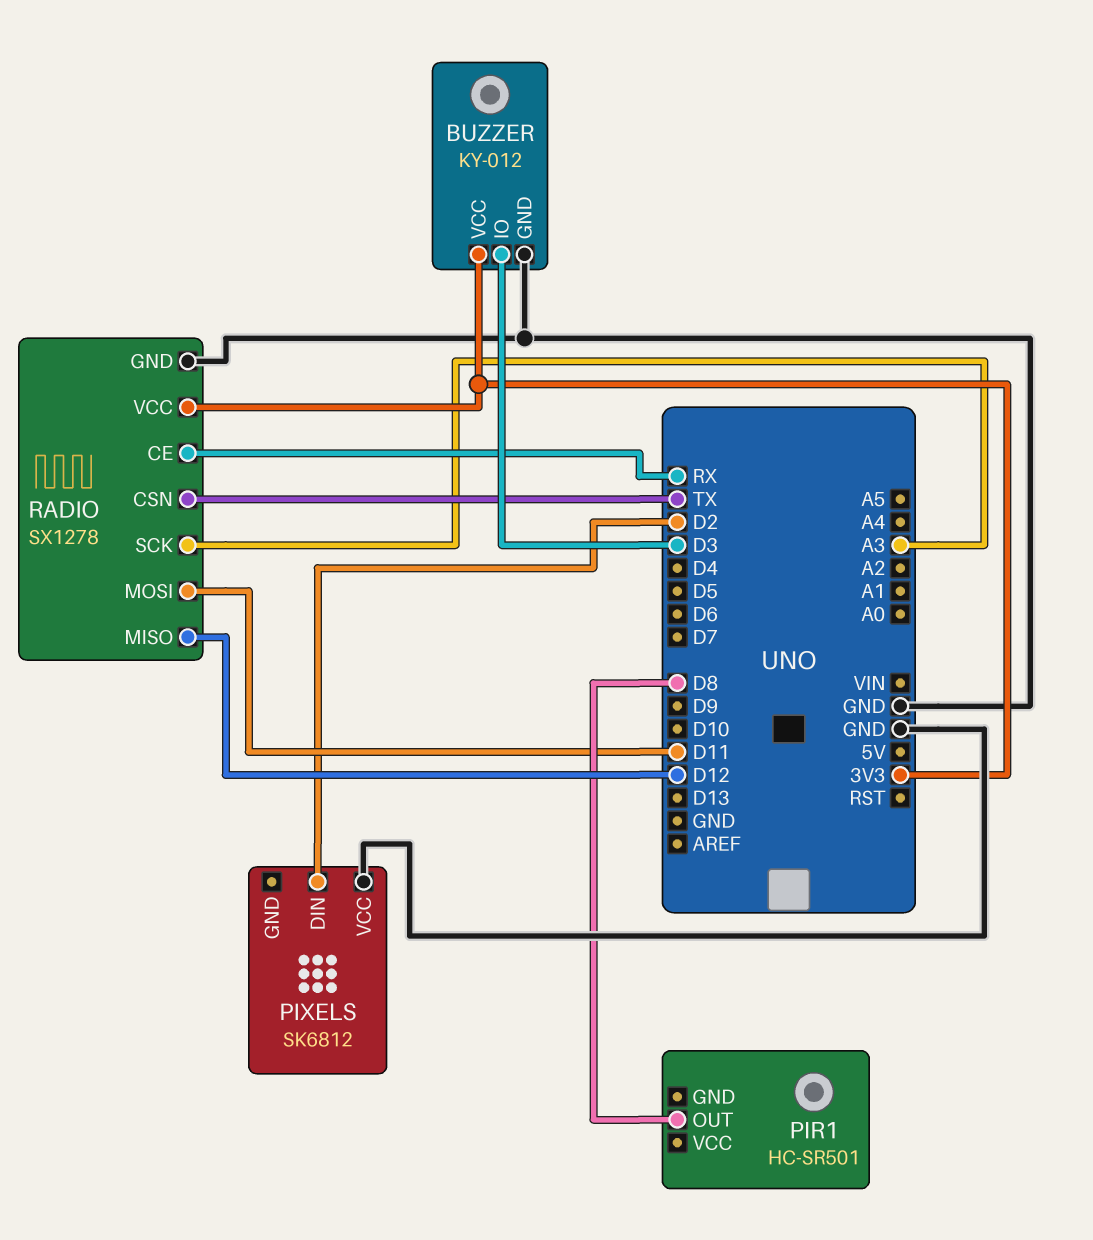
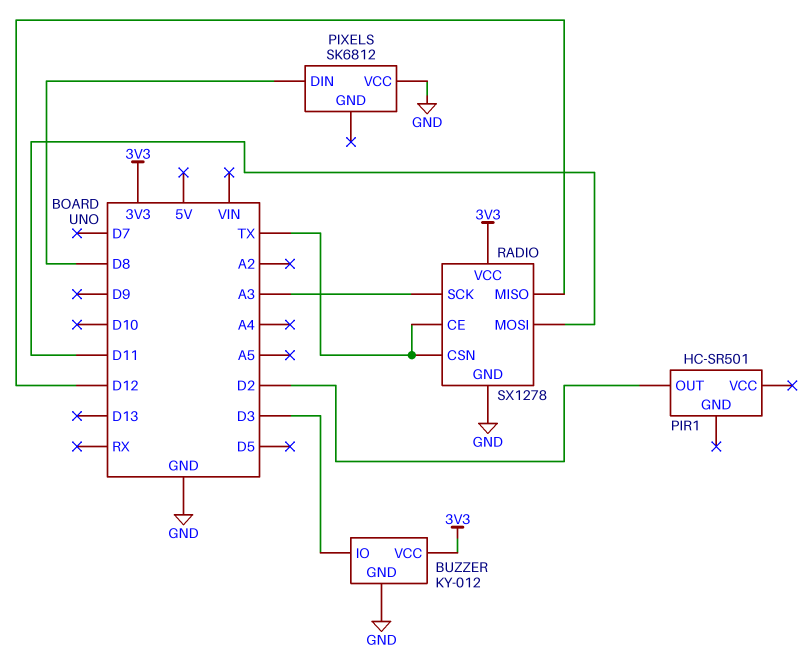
PIR1 pin OUT: D8 -> D2
PIXELS pin DIN: D2 -> D8
RADIO pin CE: RX -> TX

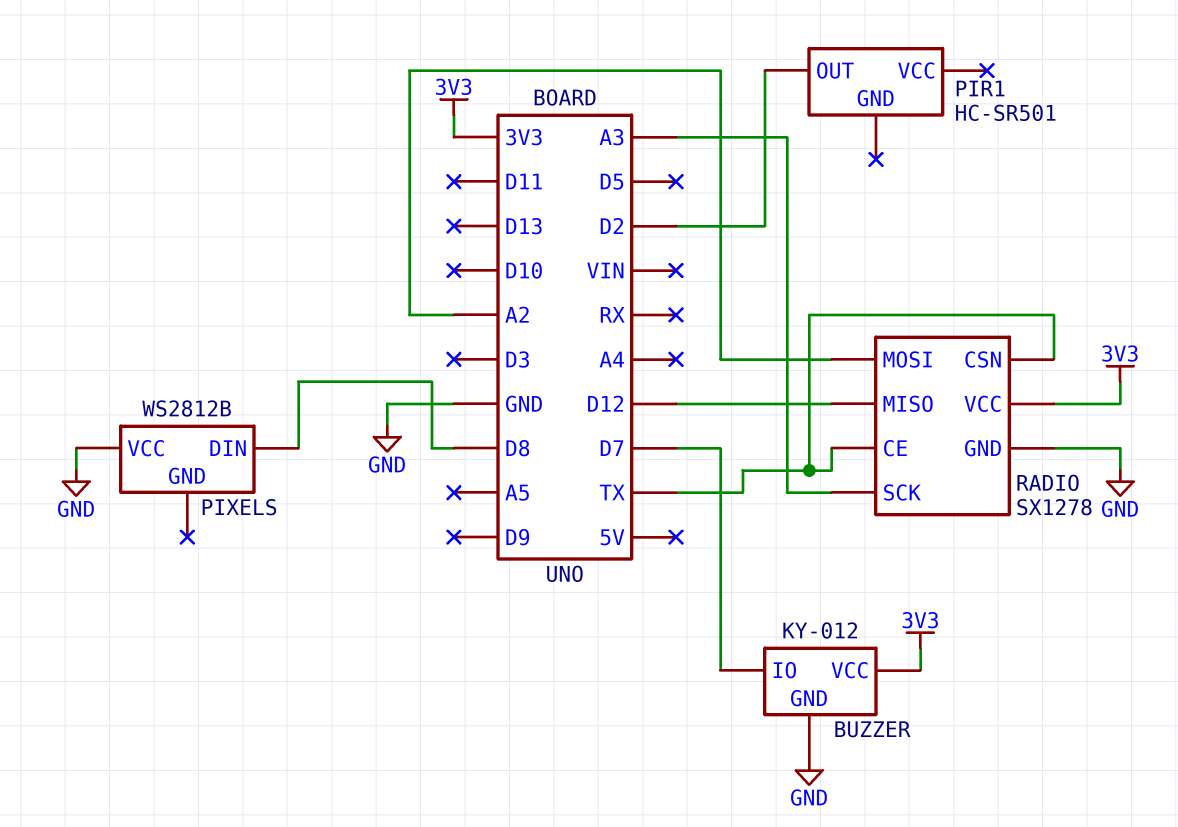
BUZZER pin IO: D3 -> D7
PIXELS: SK6812 -> WS2812B
RADIO pin MOSI: D11 -> A2

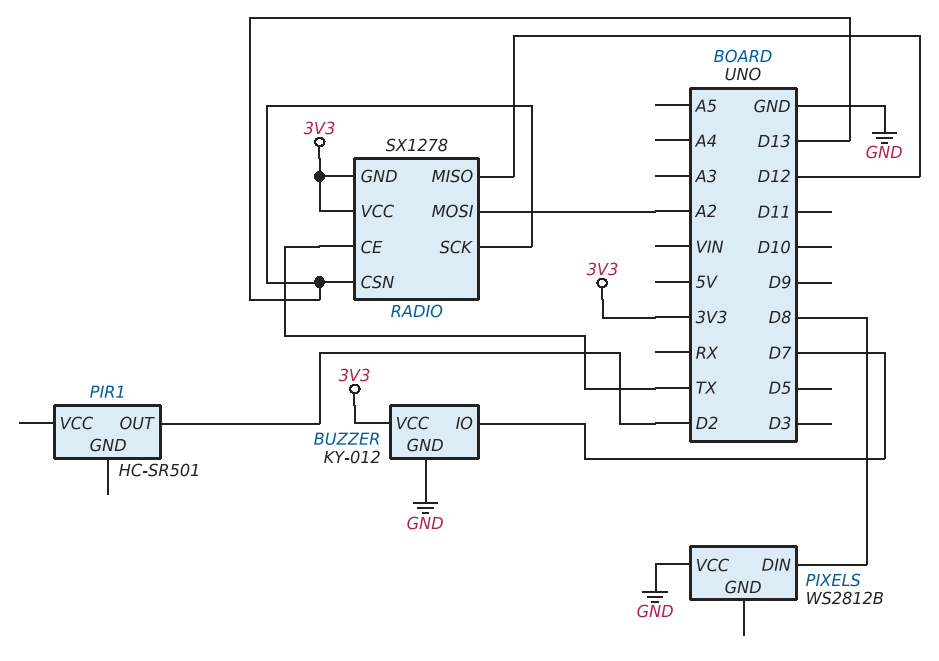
RADIO pin CSN: TX -> D13
RADIO pin GND: GND -> 3V3
RADIO pin SCK: A3 -> D13

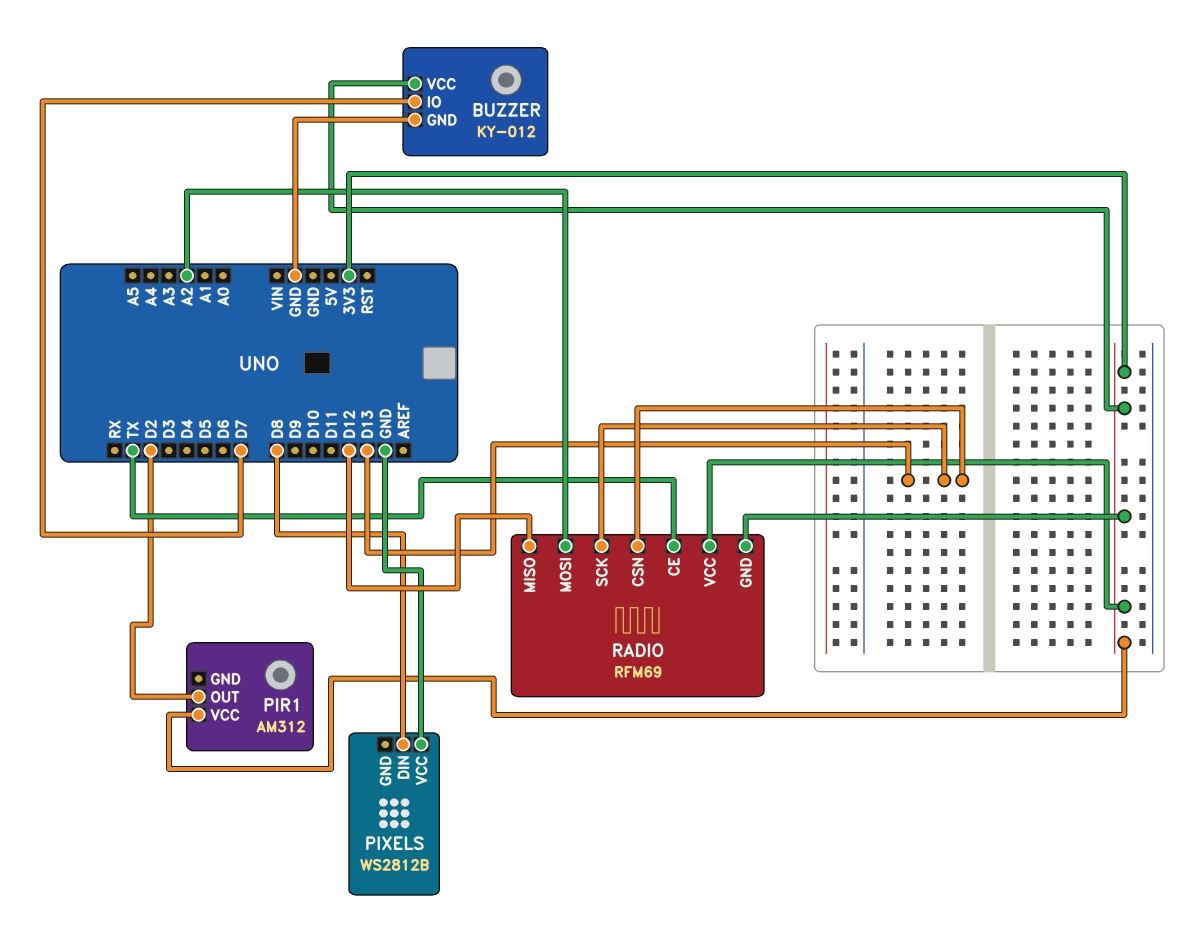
PIR1: HC-SR501 -> AM312
PIR1 pin VCC: none -> 3V3
RADIO: SX1278 -> RFM69

